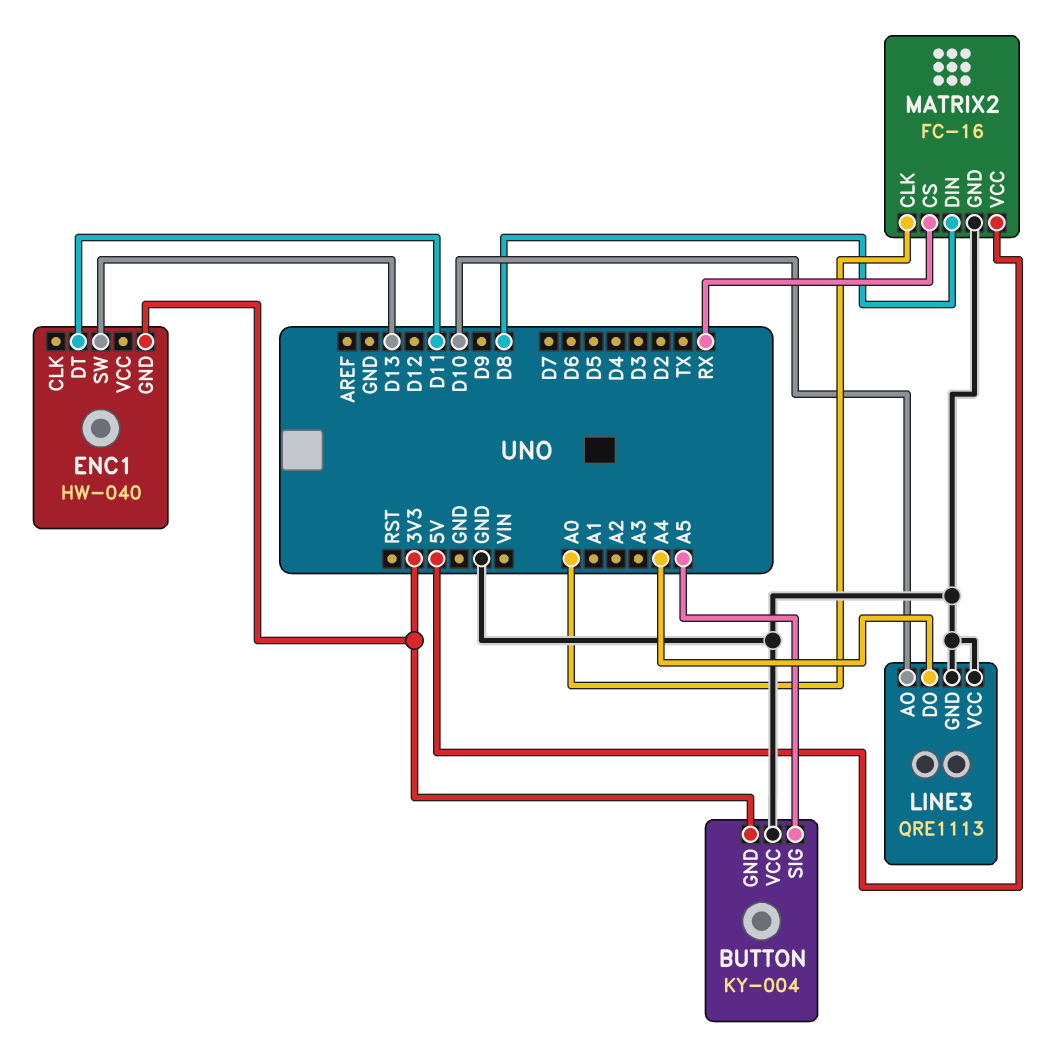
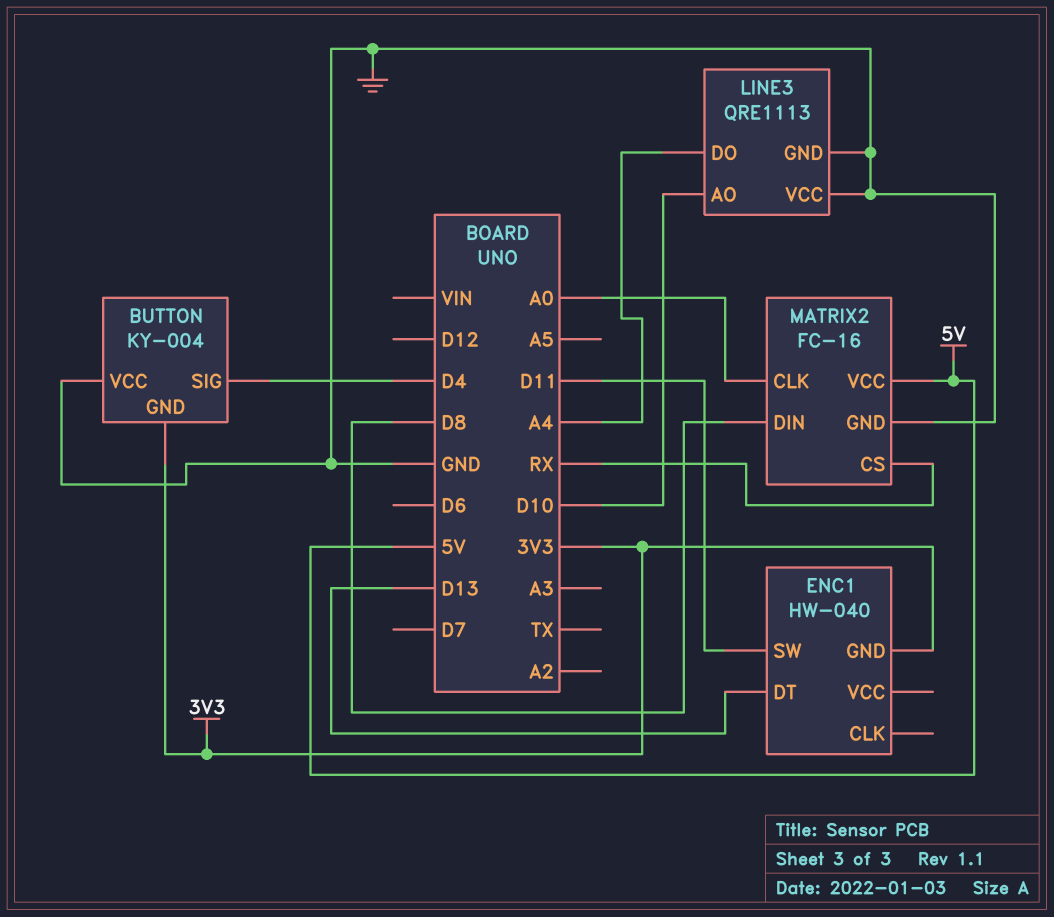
BUTTON pin SIG: A5 -> D4
ENC1 pin DT: D11 -> D13
ENC1 pin SW: D13 -> D11

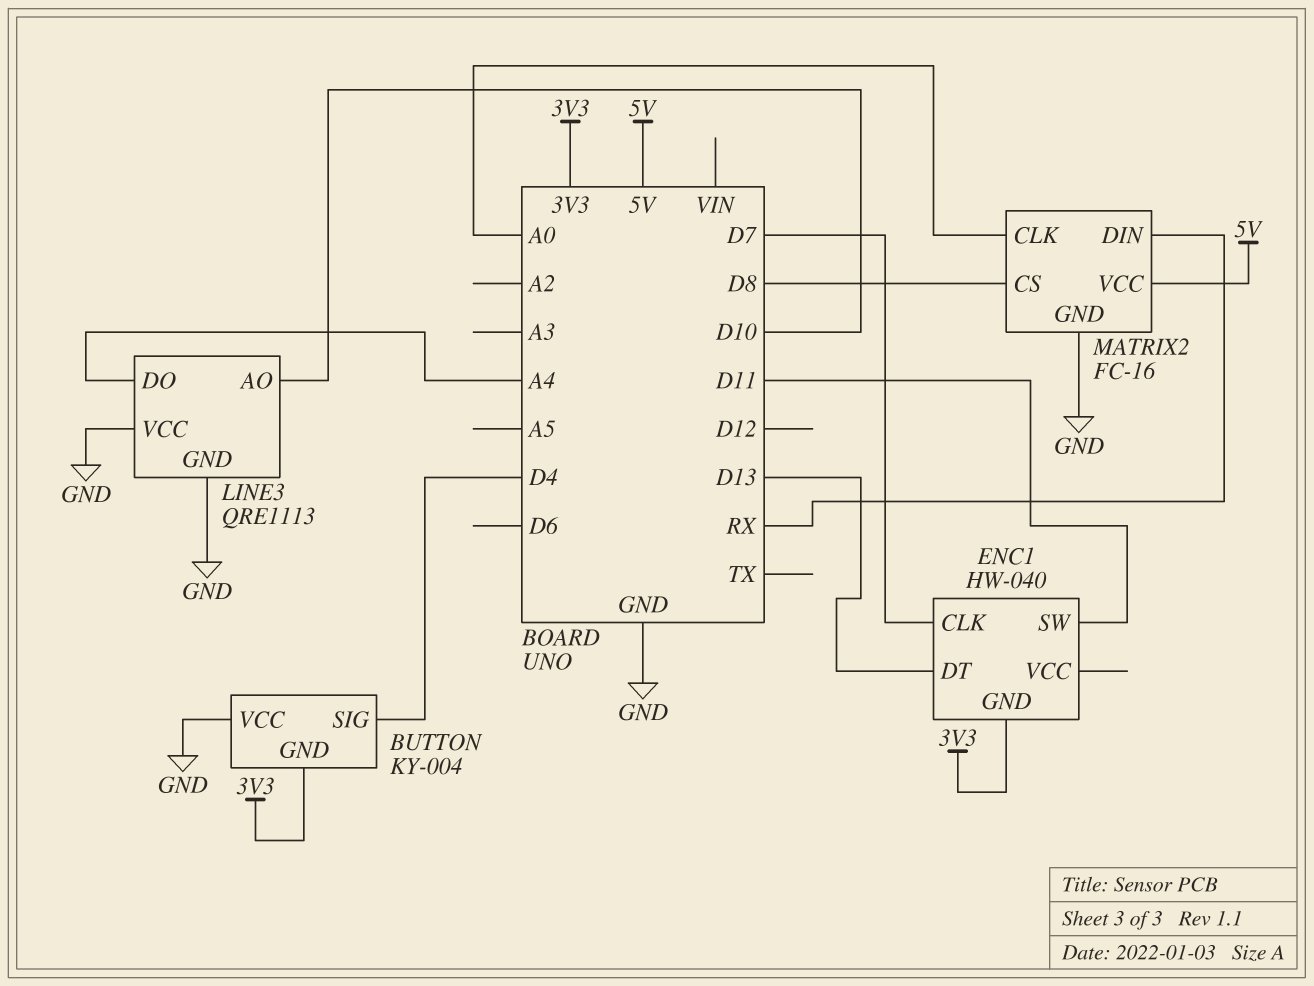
ENC1 pin CLK: none -> D7
MATRIX2 pin CS: RX -> D8
MATRIX2 pin DIN: D8 -> RX

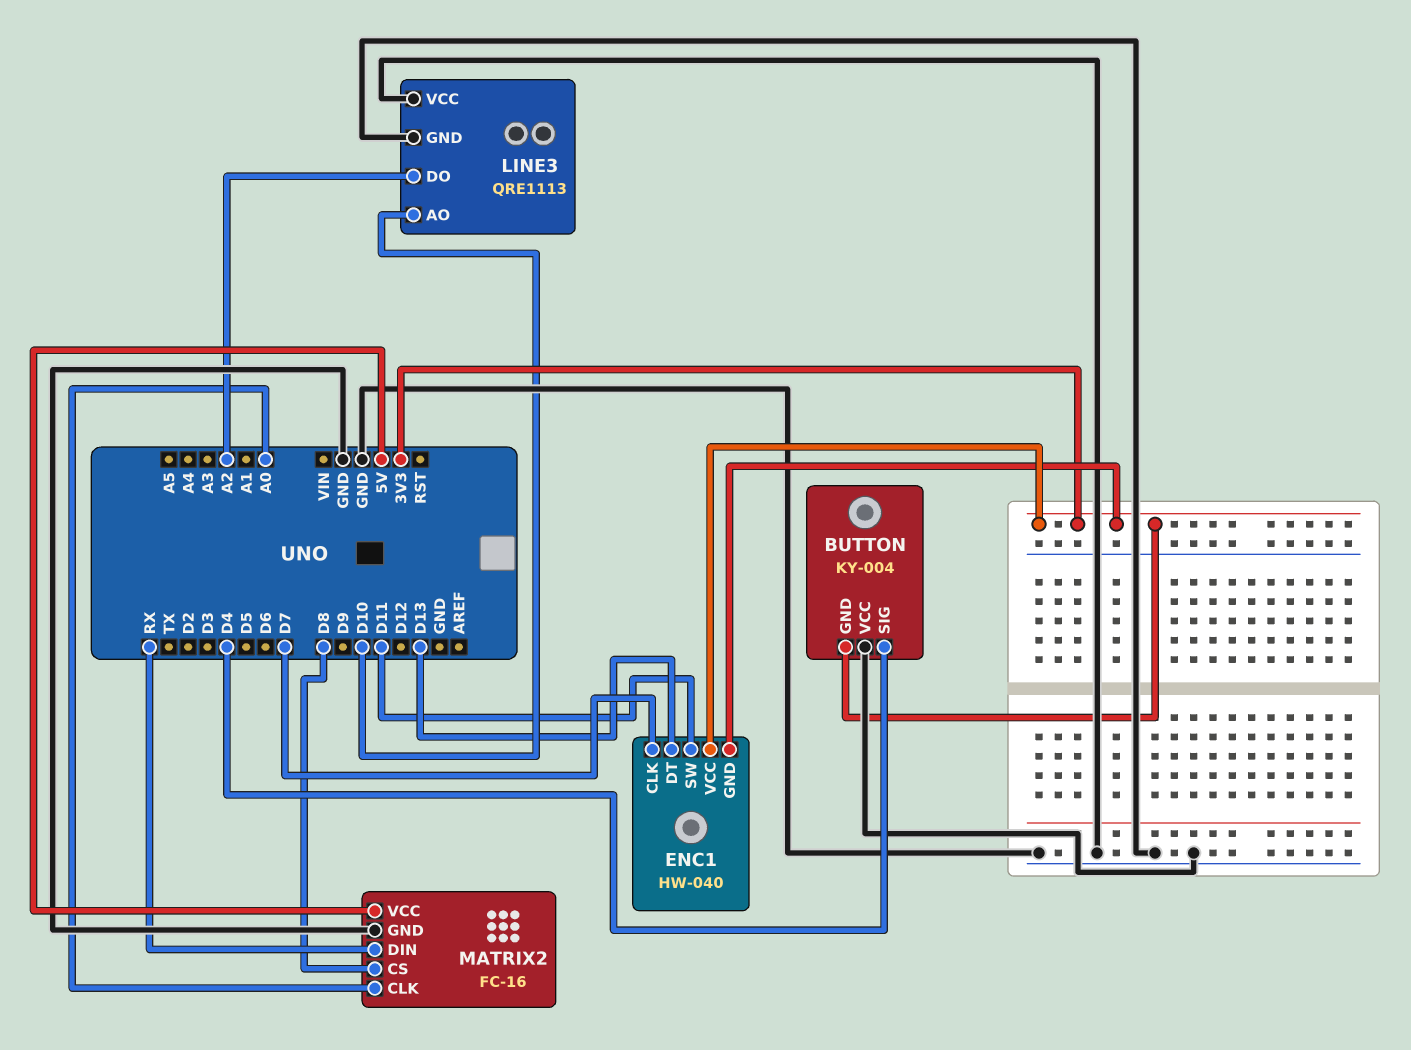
ENC1 pin VCC: none -> 3V3
LINE3 pin DO: A4 -> A2

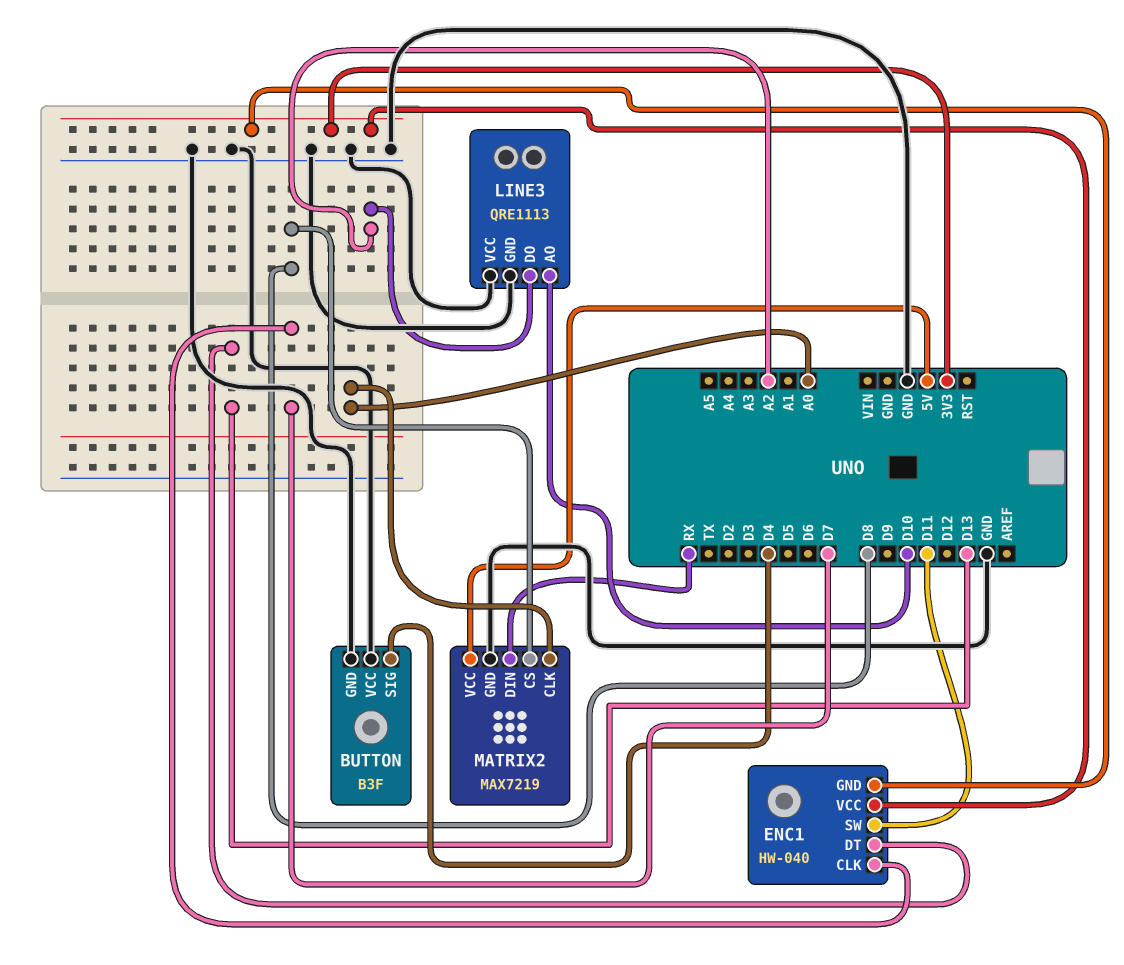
BUTTON: KY-004 -> B3F
BUTTON pin GND: 3V3 -> GND
MATRIX2: FC-16 -> MAX7219

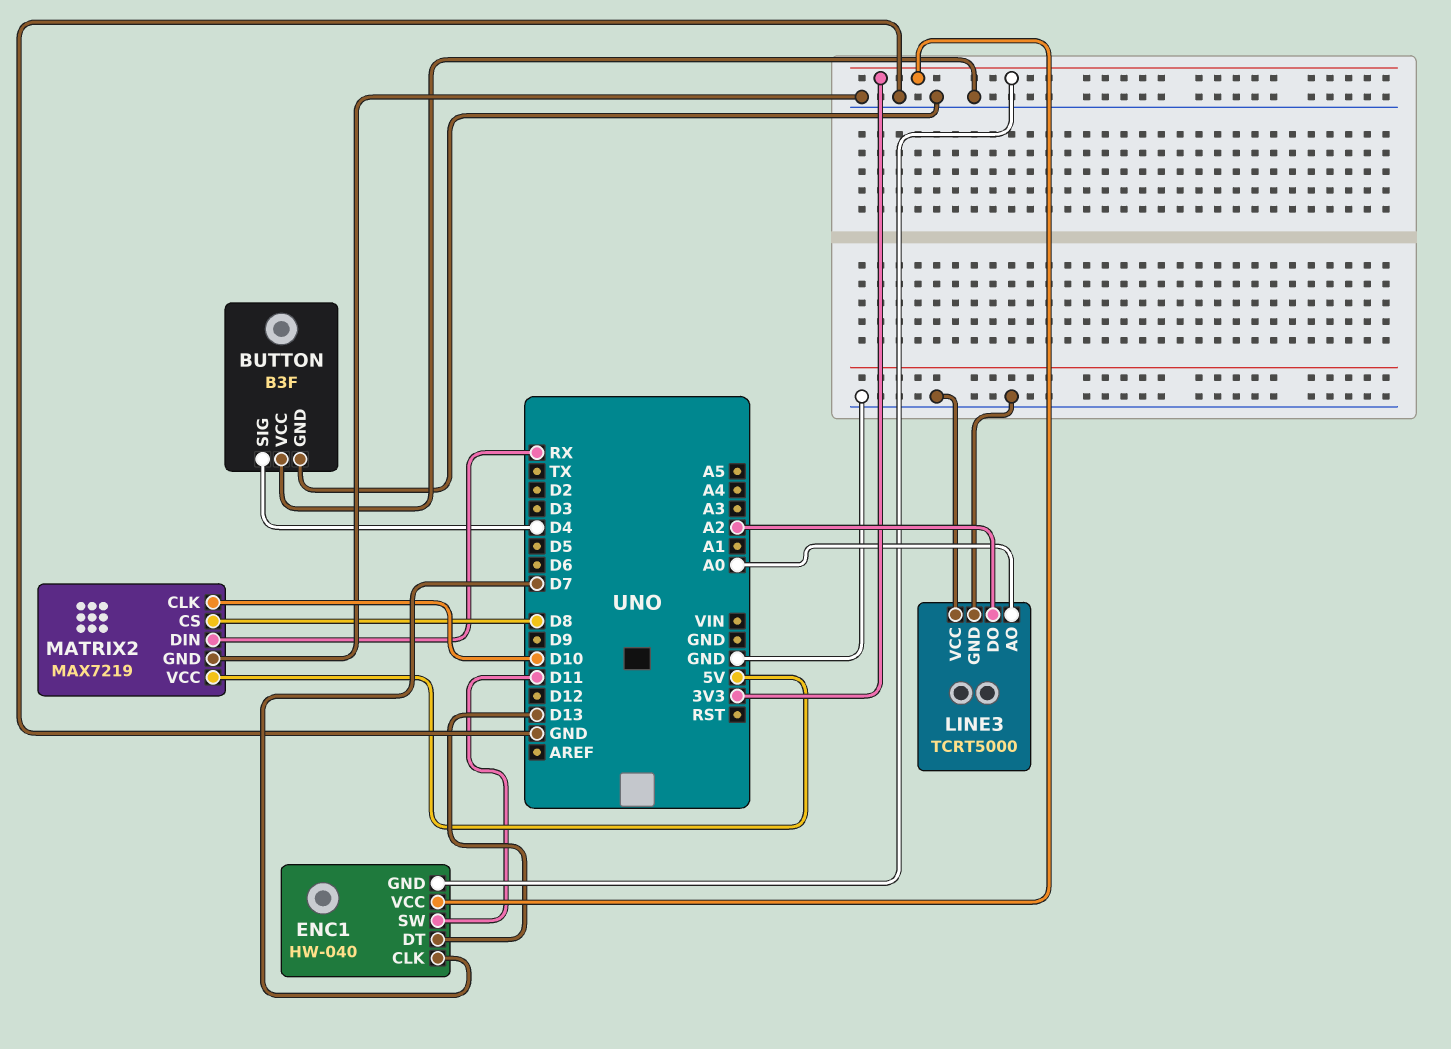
LINE3: QRE1113 -> TCRT5000
LINE3 pin AO: D10 -> A0
MATRIX2 pin CLK: A0 -> D10

